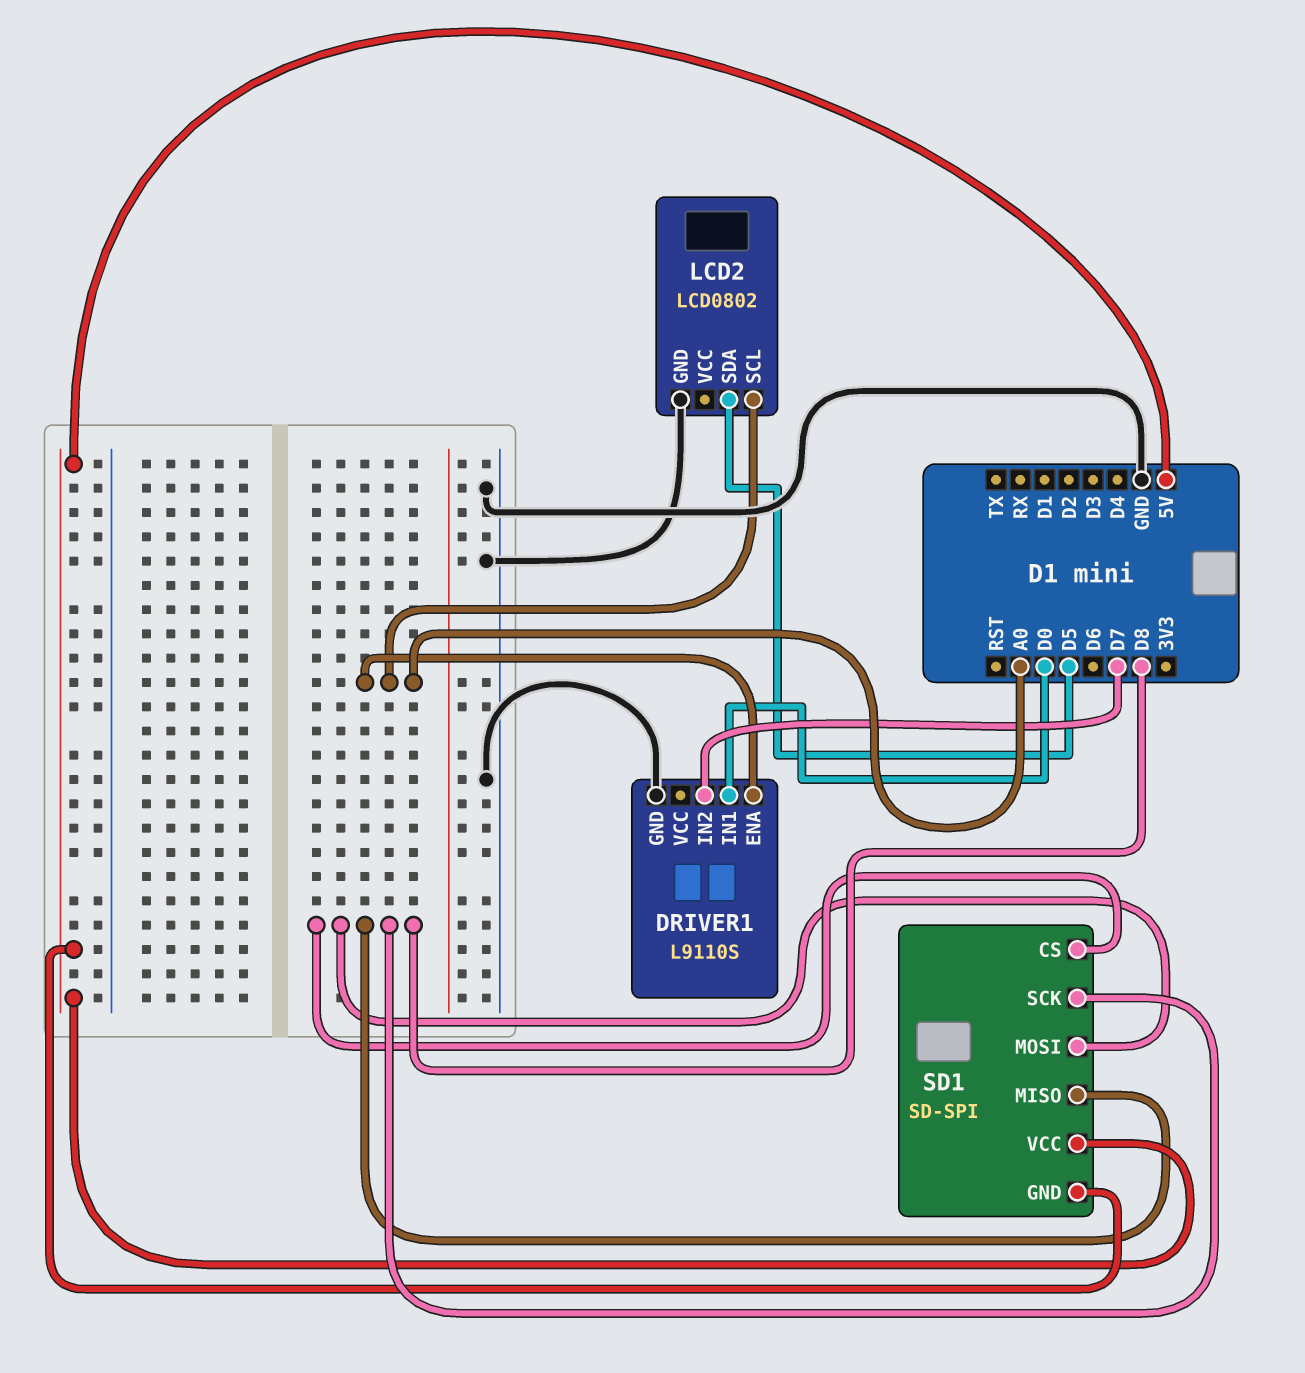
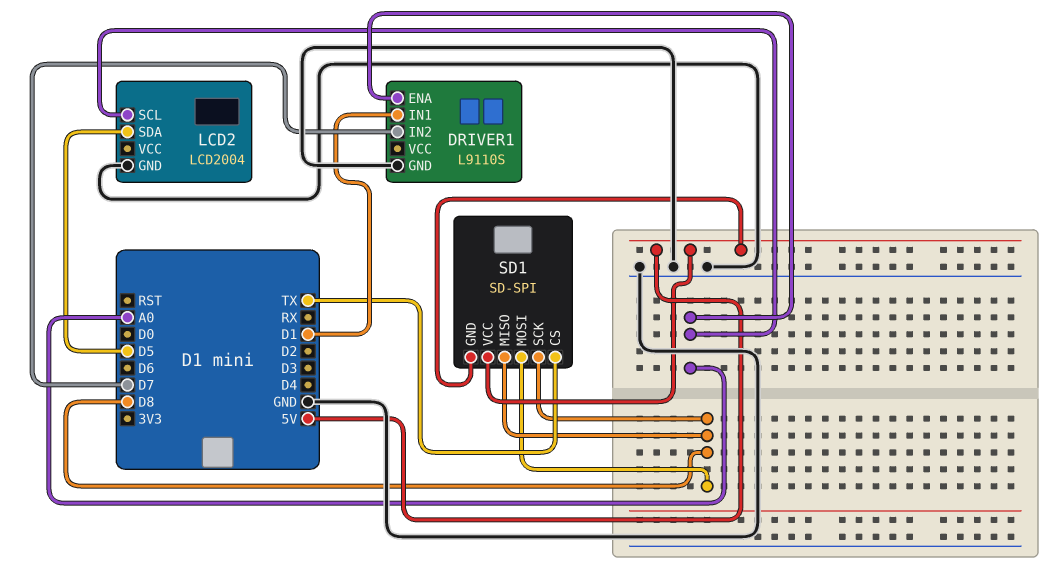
DRIVER1 pin IN1: D0 -> D1
LCD2: LCD0802 -> LCD2004
SD1 pin CS: D8 -> TX

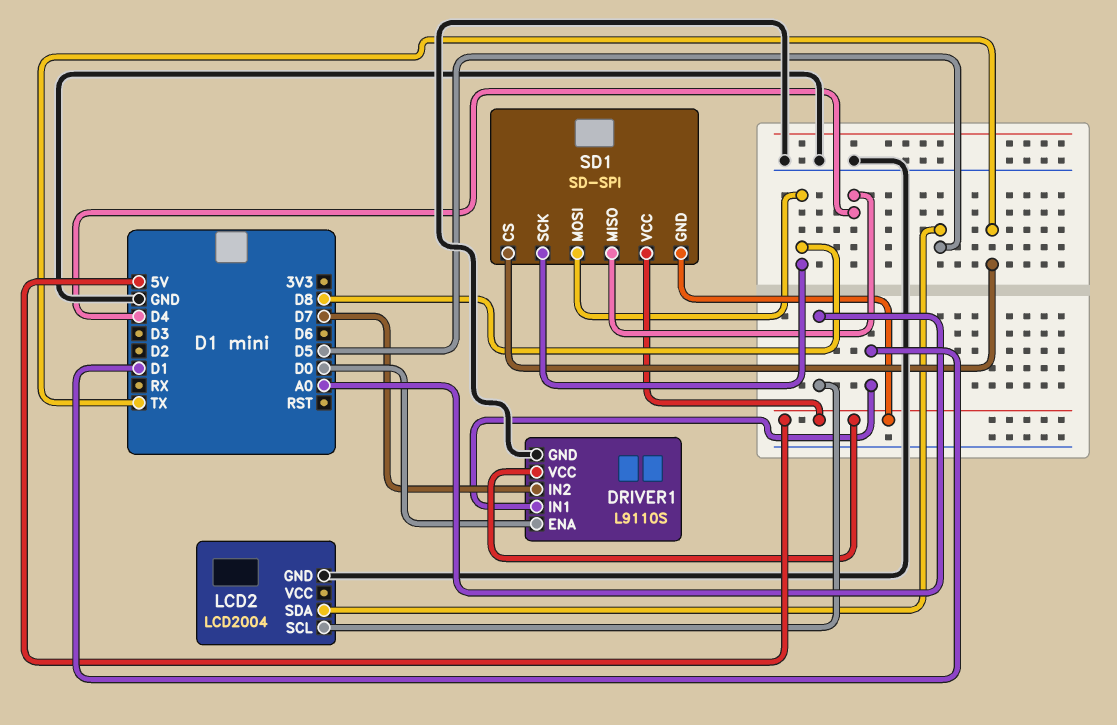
DRIVER1 pin ENA: A0 -> D0
DRIVER1 pin VCC: none -> 5V
SD1 pin MISO: D8 -> D4

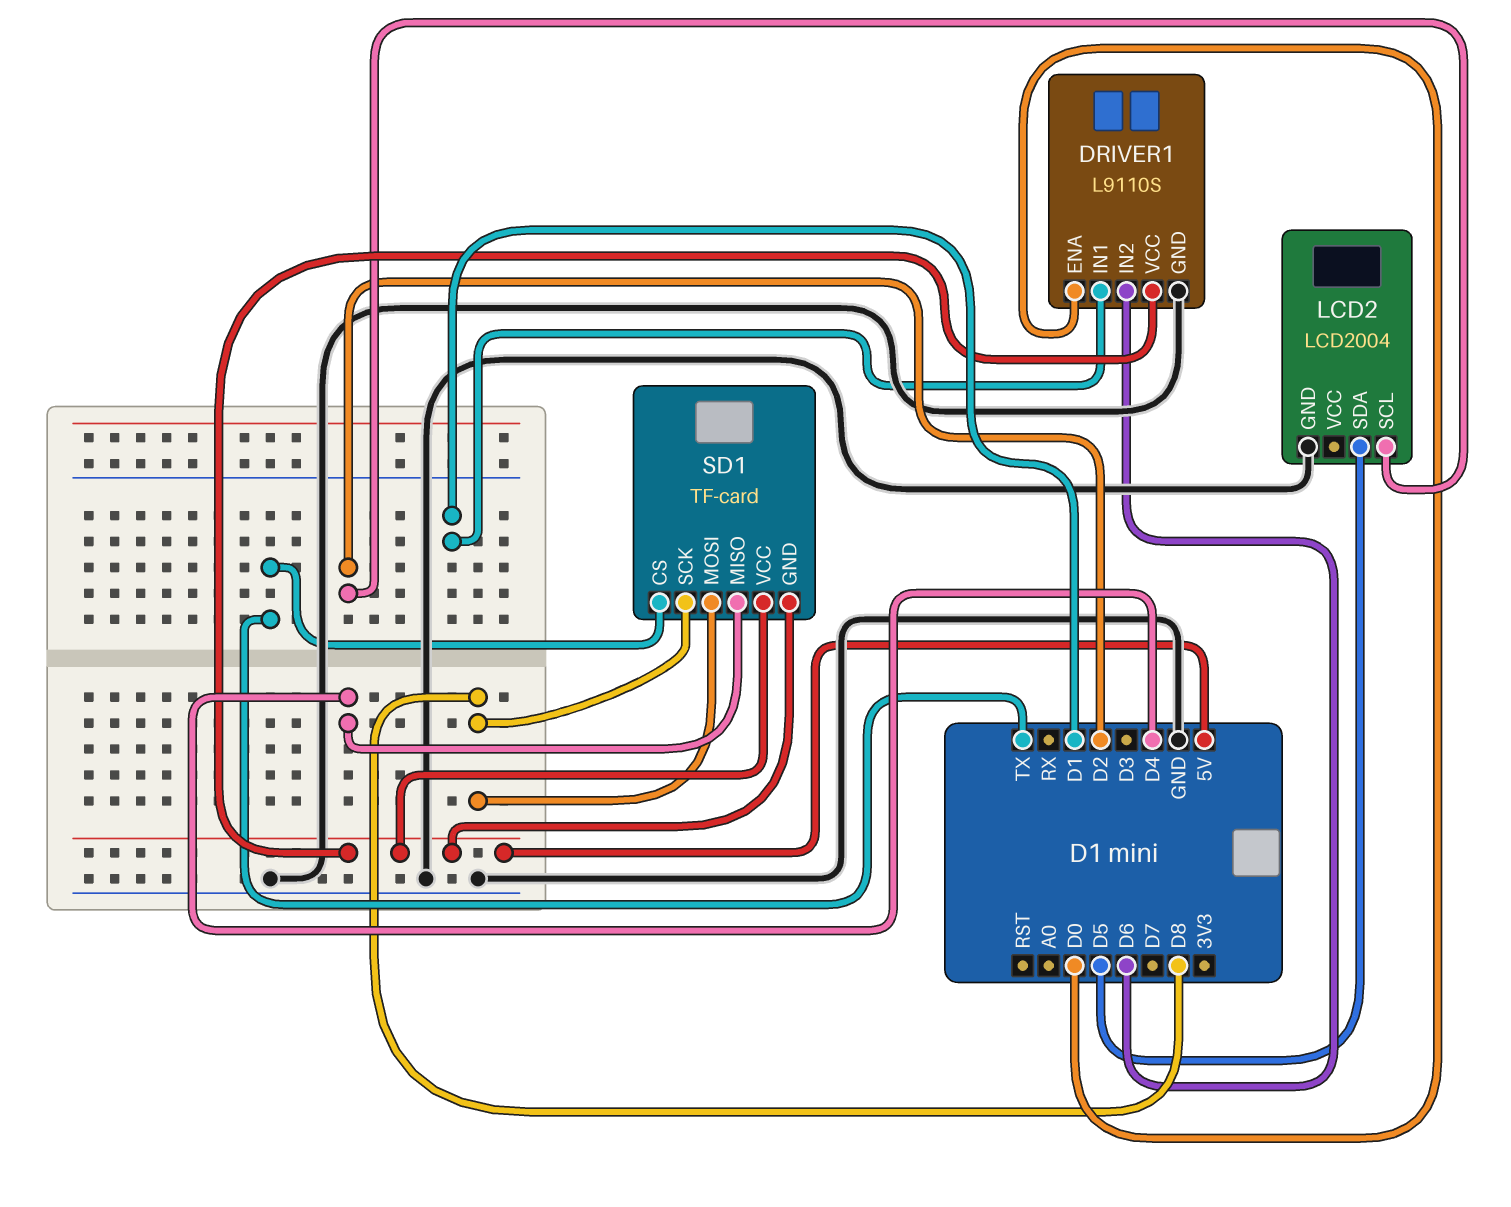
DRIVER1 pin IN2: D7 -> D6
LCD2 pin SCL: A0 -> D2
SD1: SD-SPI -> TF-card

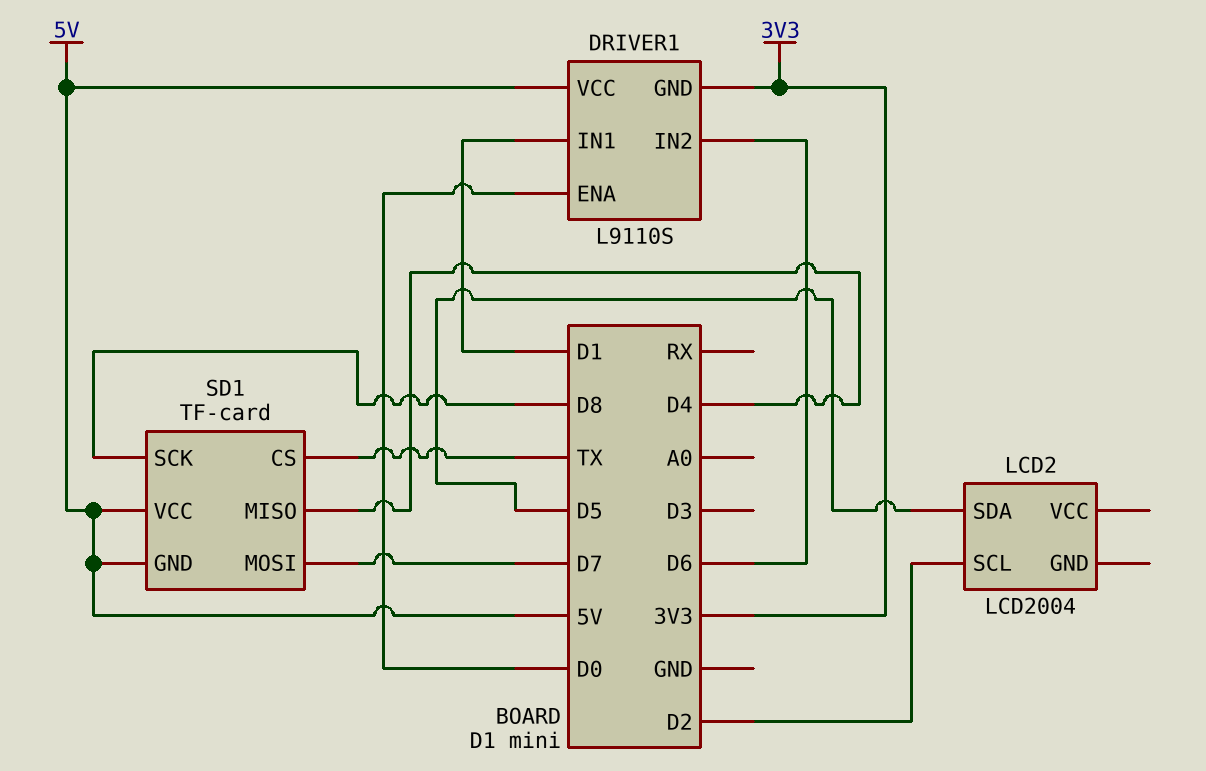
DRIVER1 pin GND: GND -> 3V3
LCD2 pin GND: GND -> none
SD1 pin MOSI: D8 -> D7

